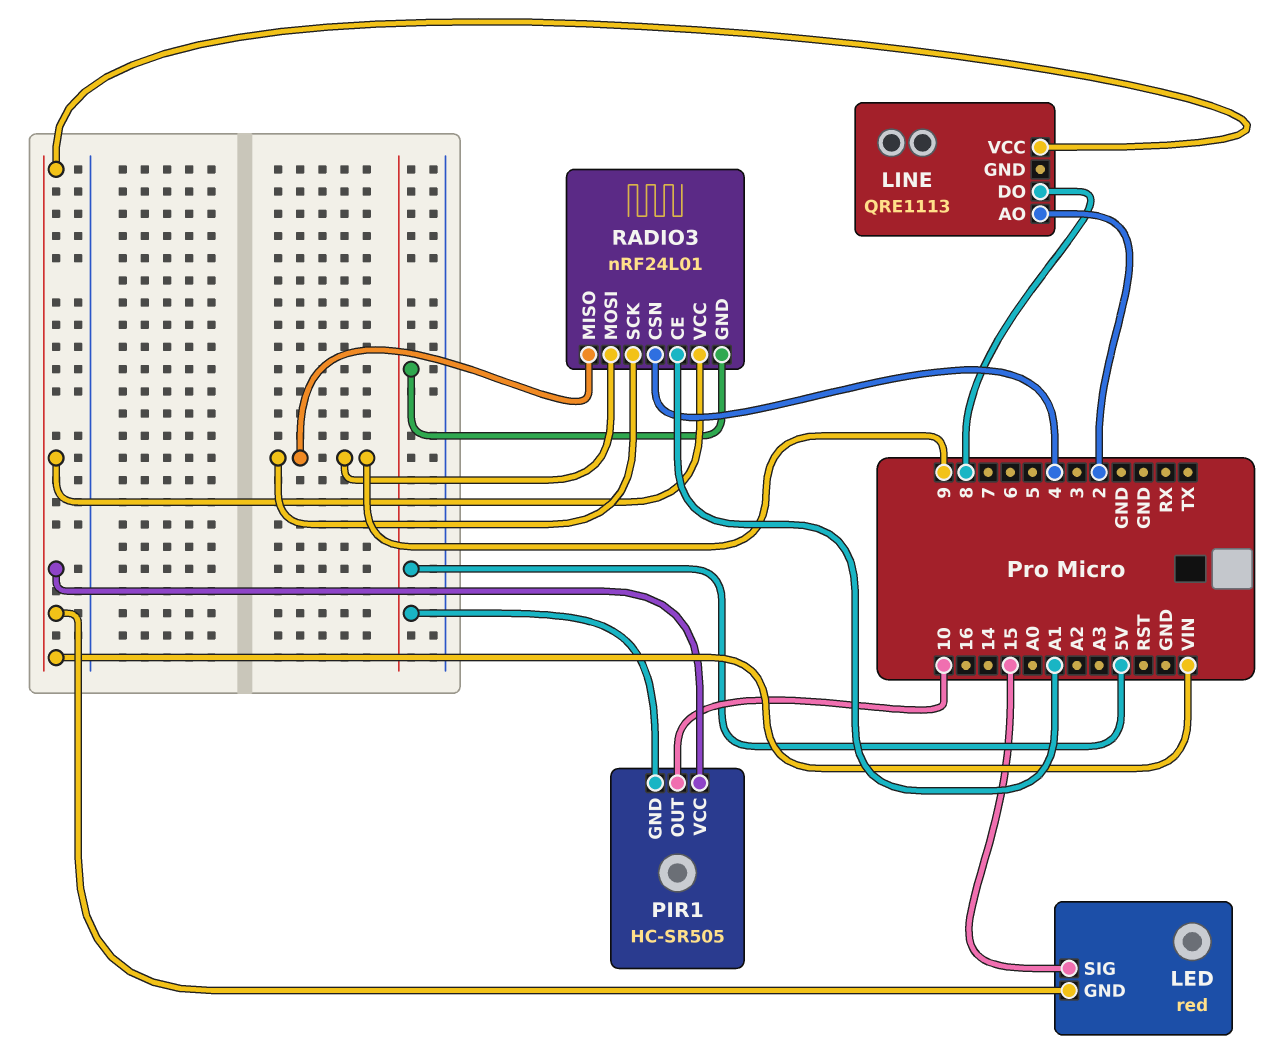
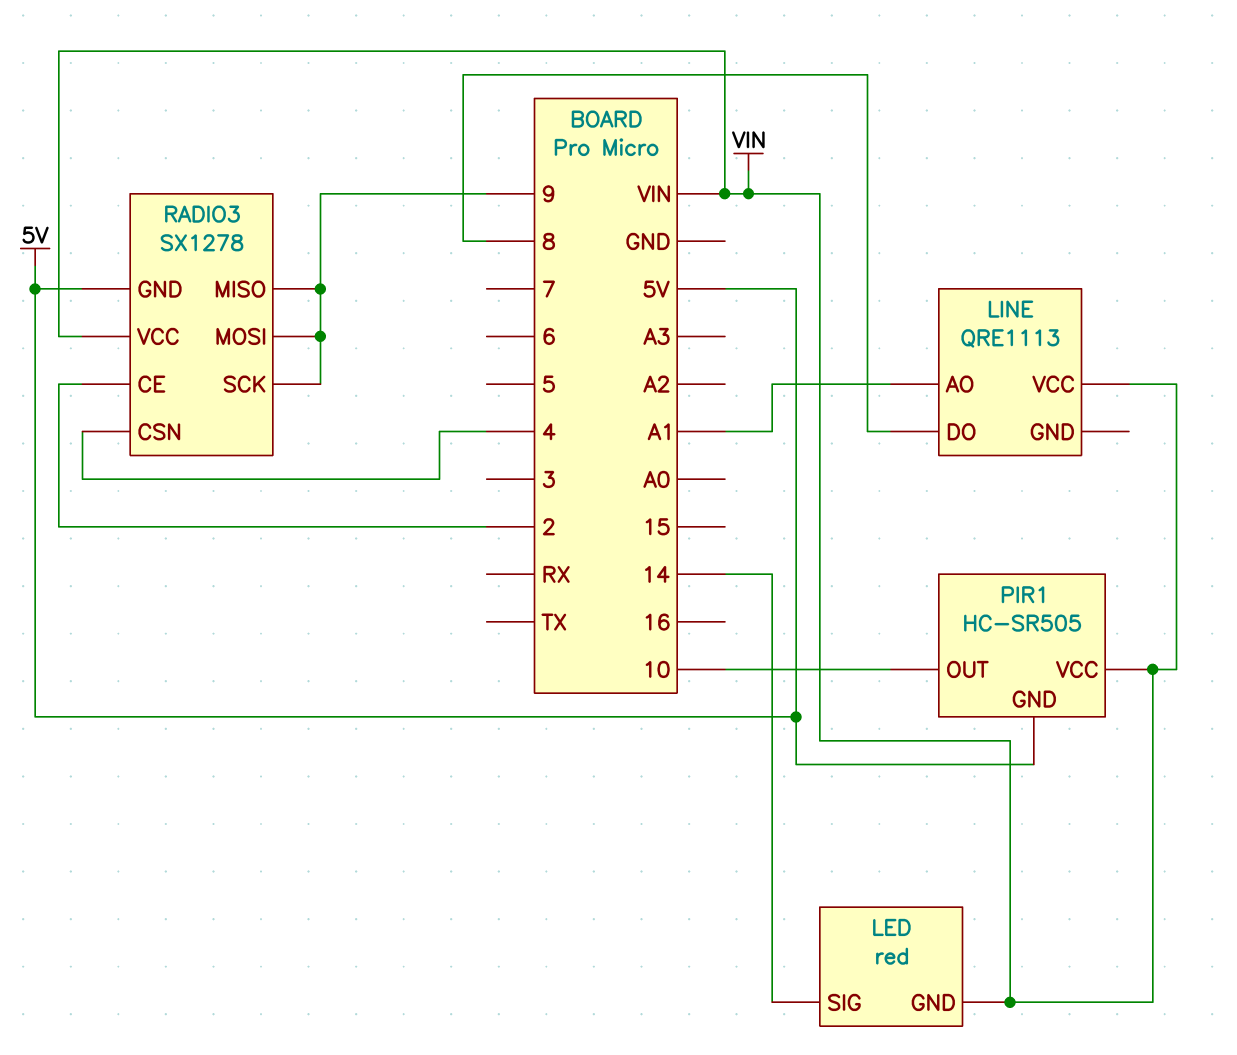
LED pin SIG: 15 -> 14
LINE pin AO: 2 -> A1
RADIO3: nRF24L01 -> SX1278
RADIO3 pin CE: A1 -> 2

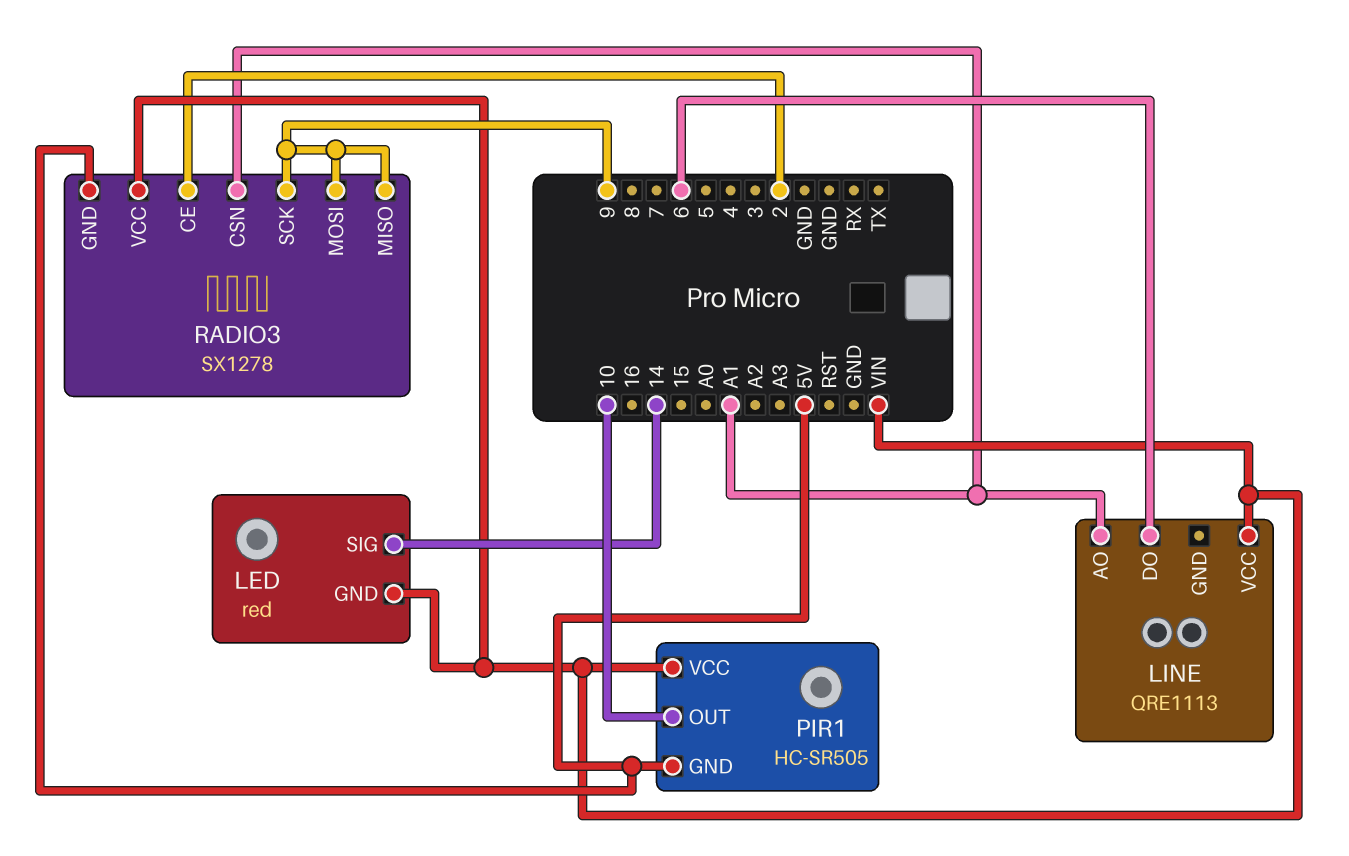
LINE pin DO: 8 -> 6
RADIO3 pin CSN: 4 -> A1

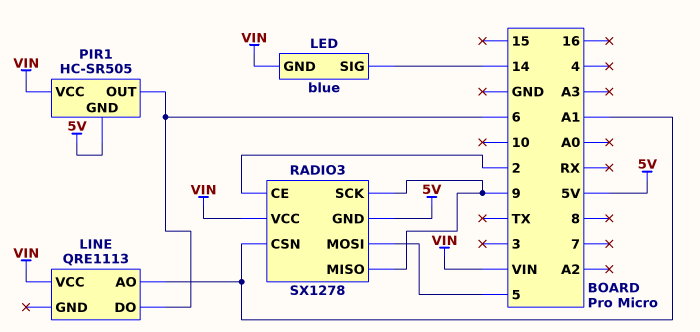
LED: red -> blue
PIR1 pin OUT: 10 -> 6
RADIO3 pin MOSI: 9 -> 5

